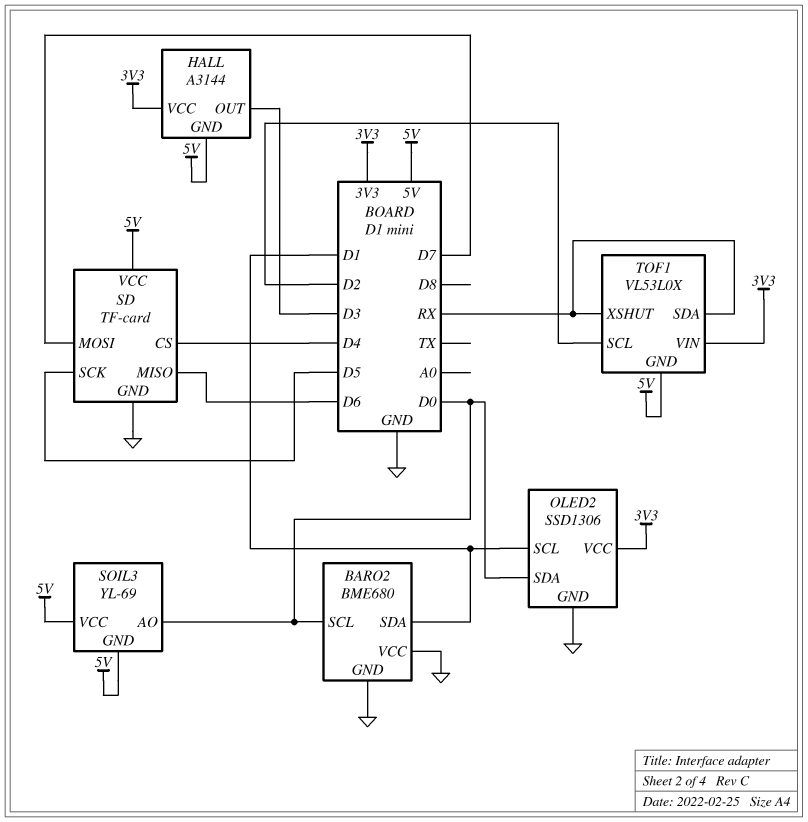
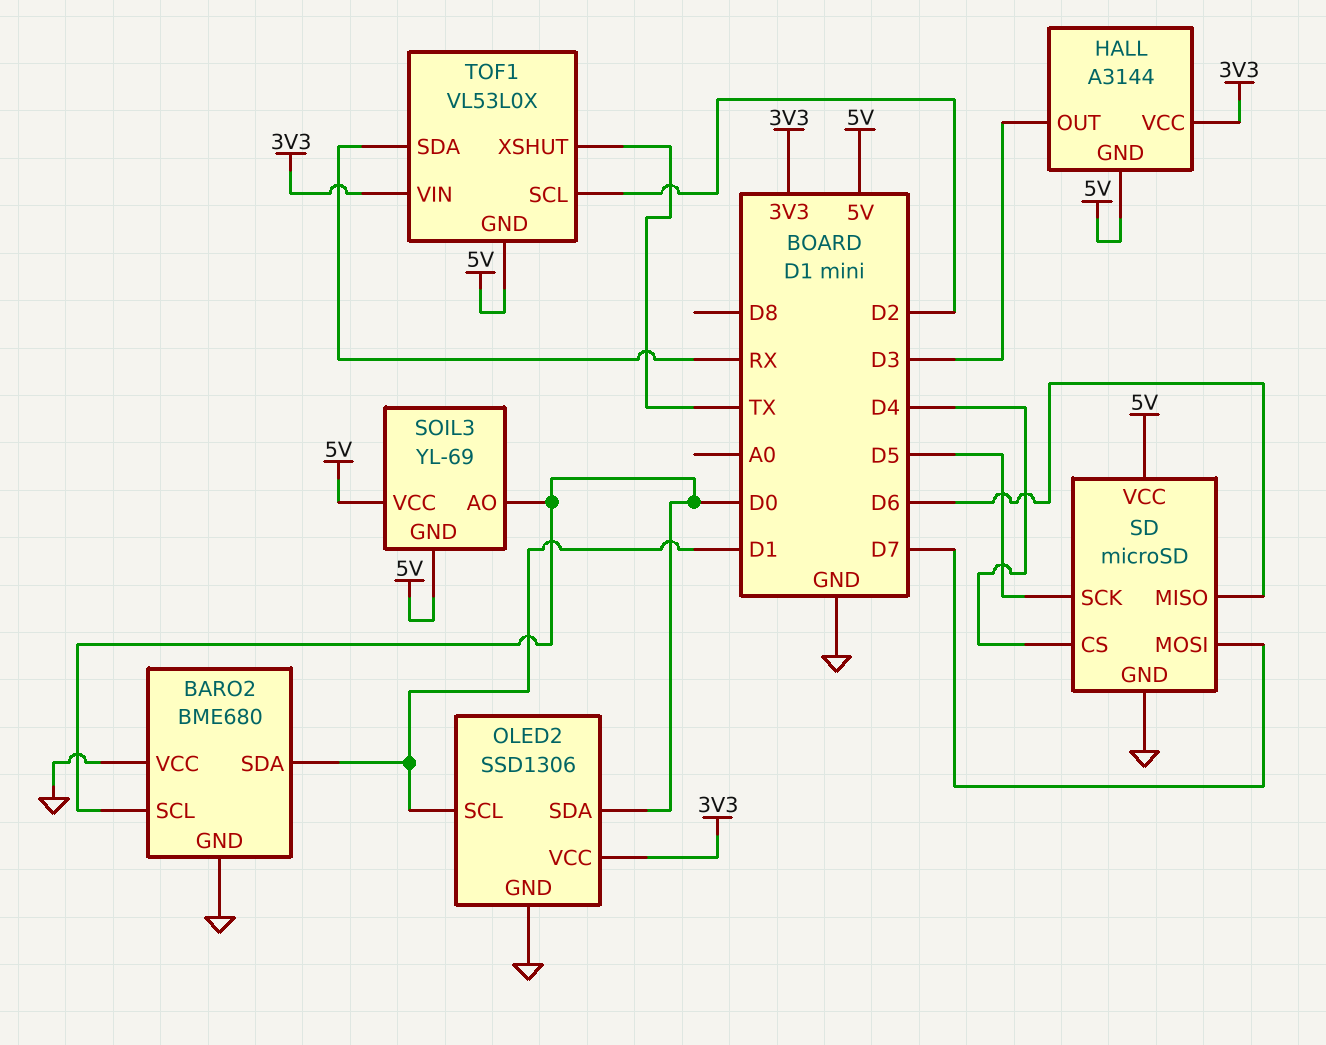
SD: TF-card -> microSD
TOF1 pin XSHUT: RX -> TX

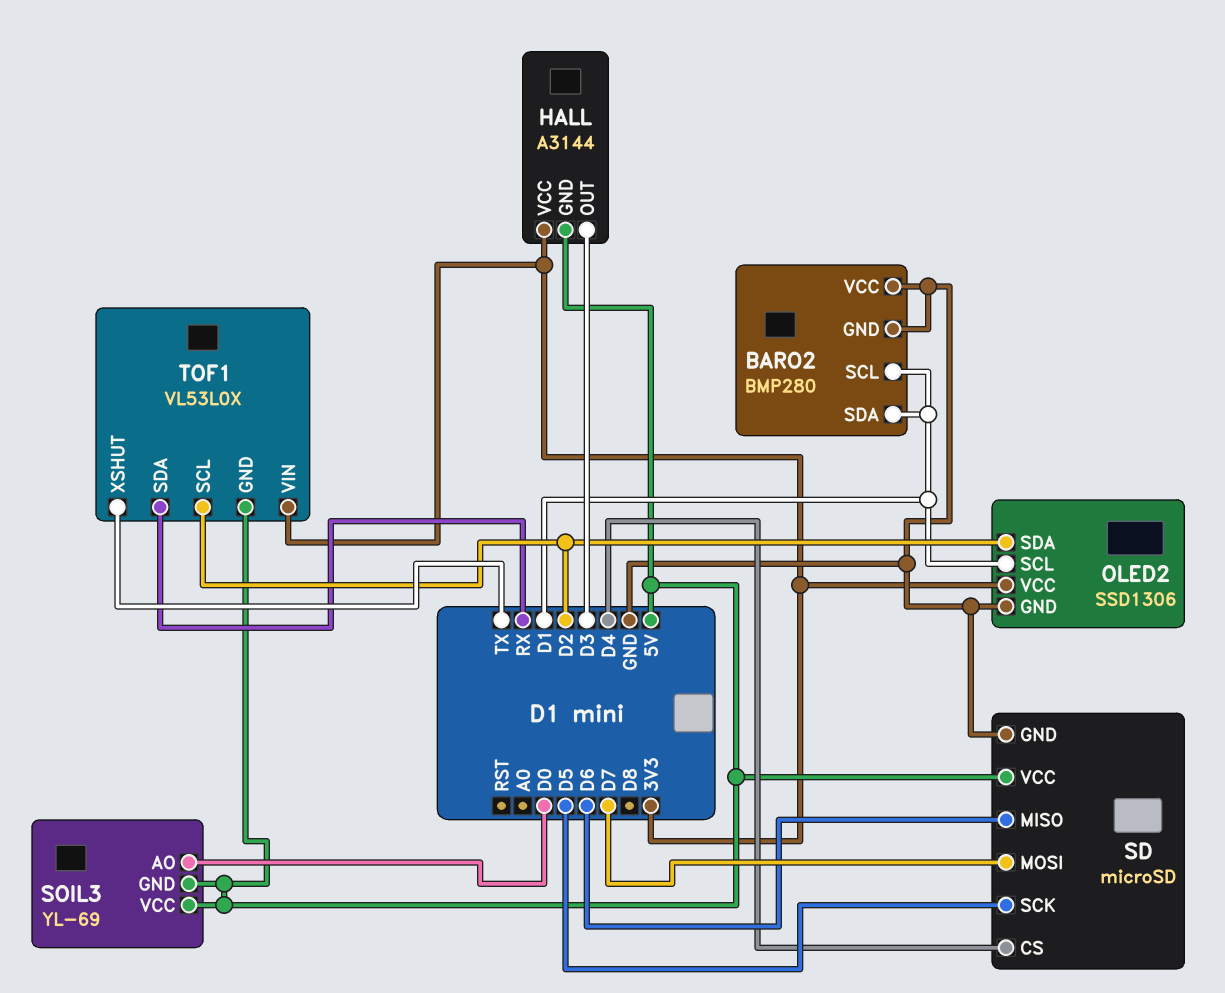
BARO2: BME680 -> BMP280
BARO2 pin SCL: D0 -> D1
OLED2 pin SDA: D0 -> D2

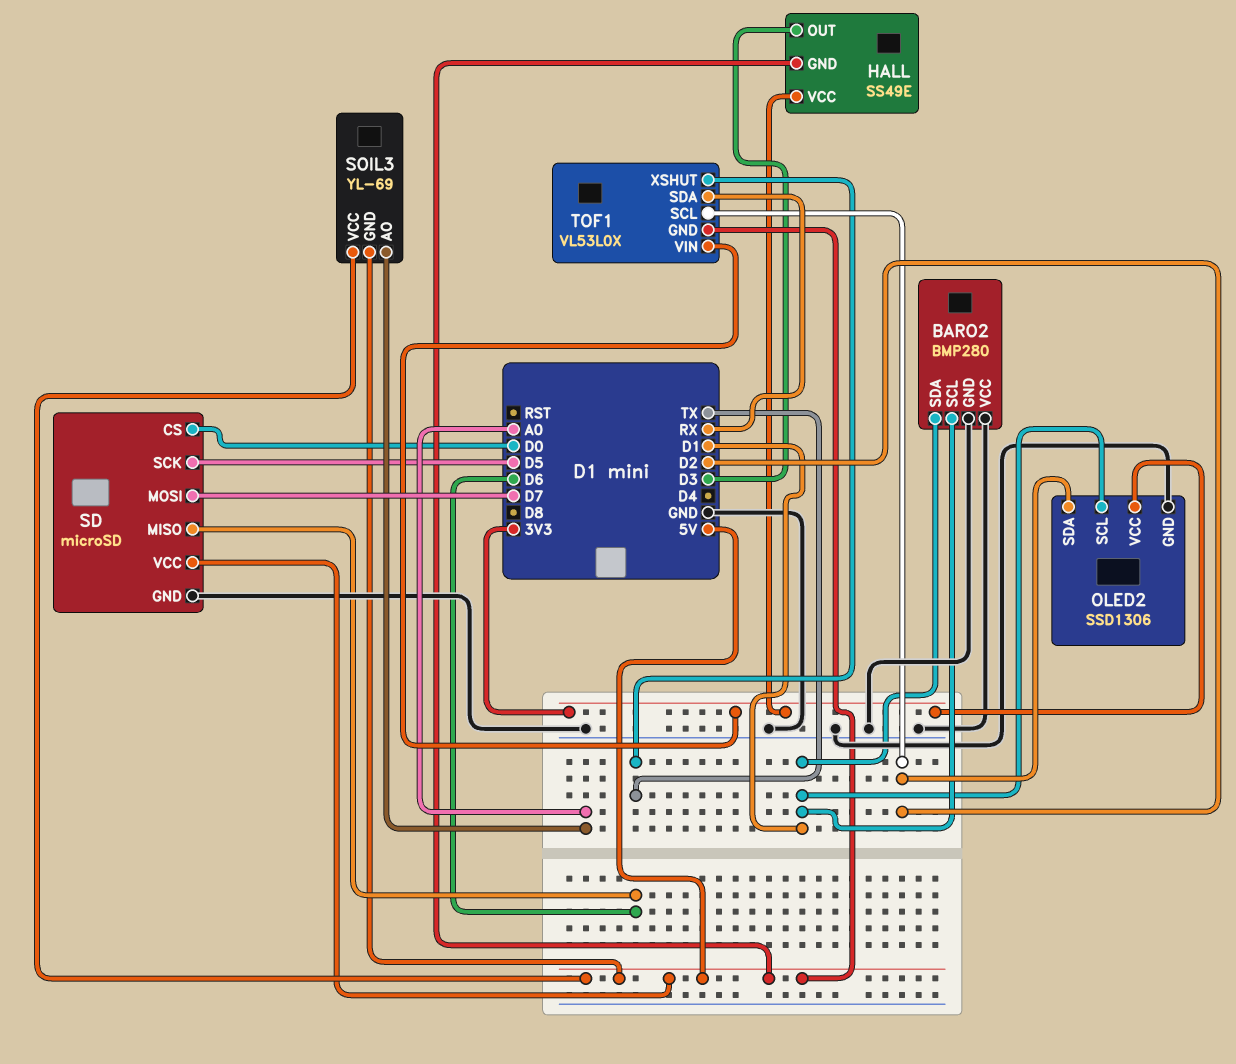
HALL: A3144 -> SS49E
SD pin CS: D4 -> D0
SOIL3 pin AO: D0 -> A0

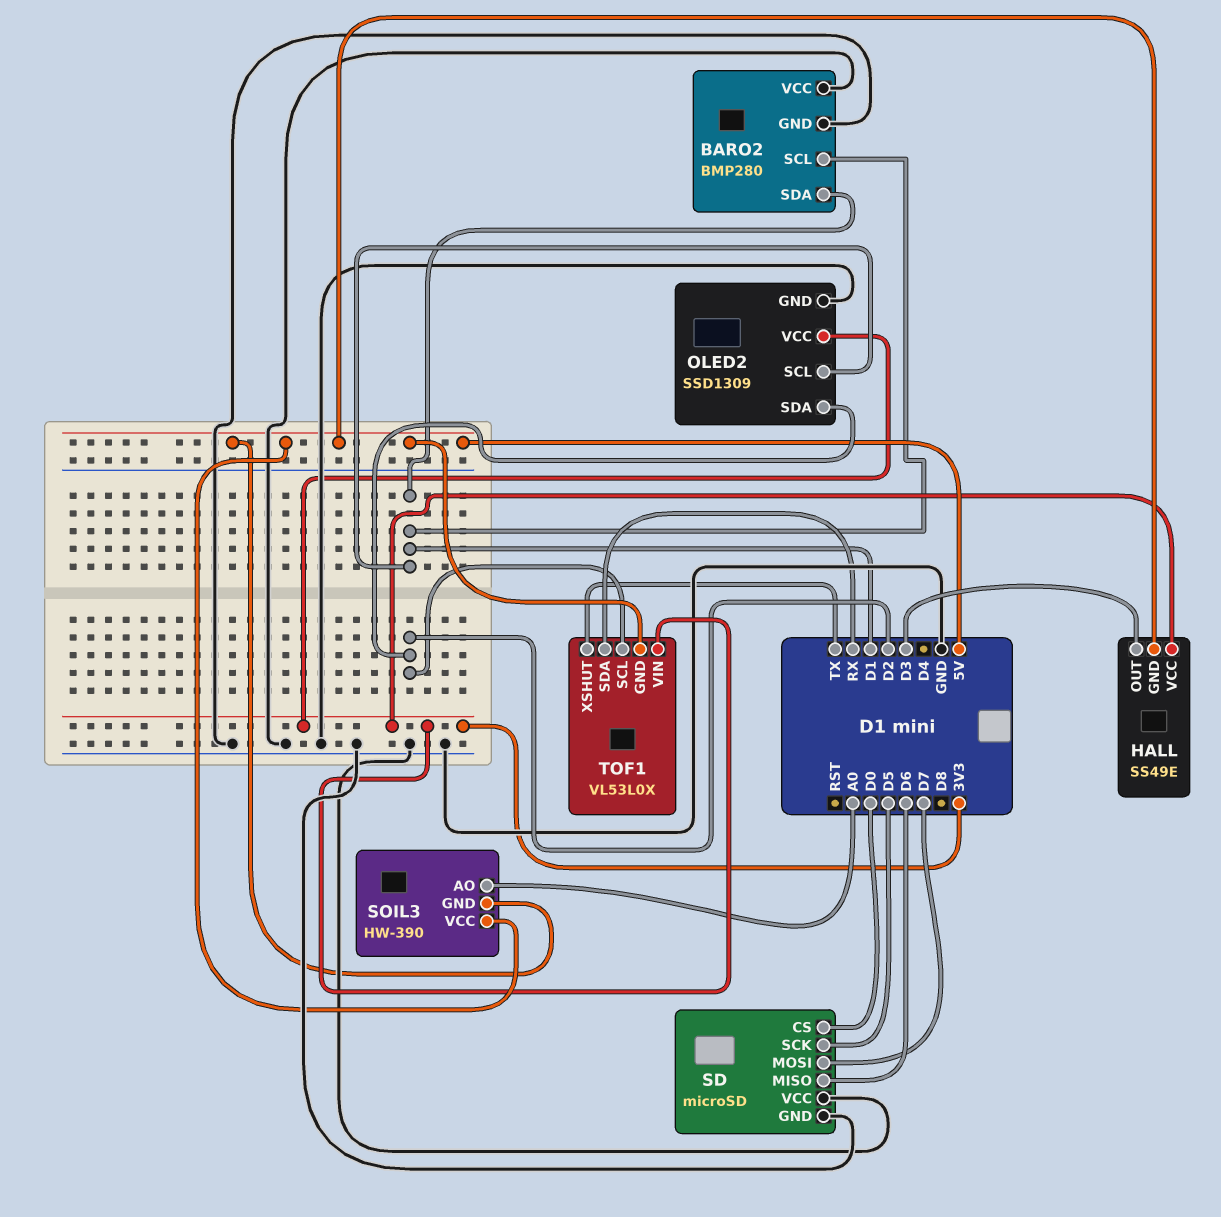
OLED2: SSD1306 -> SSD1309
SD pin VCC: 5V -> GND
SOIL3: YL-69 -> HW-390

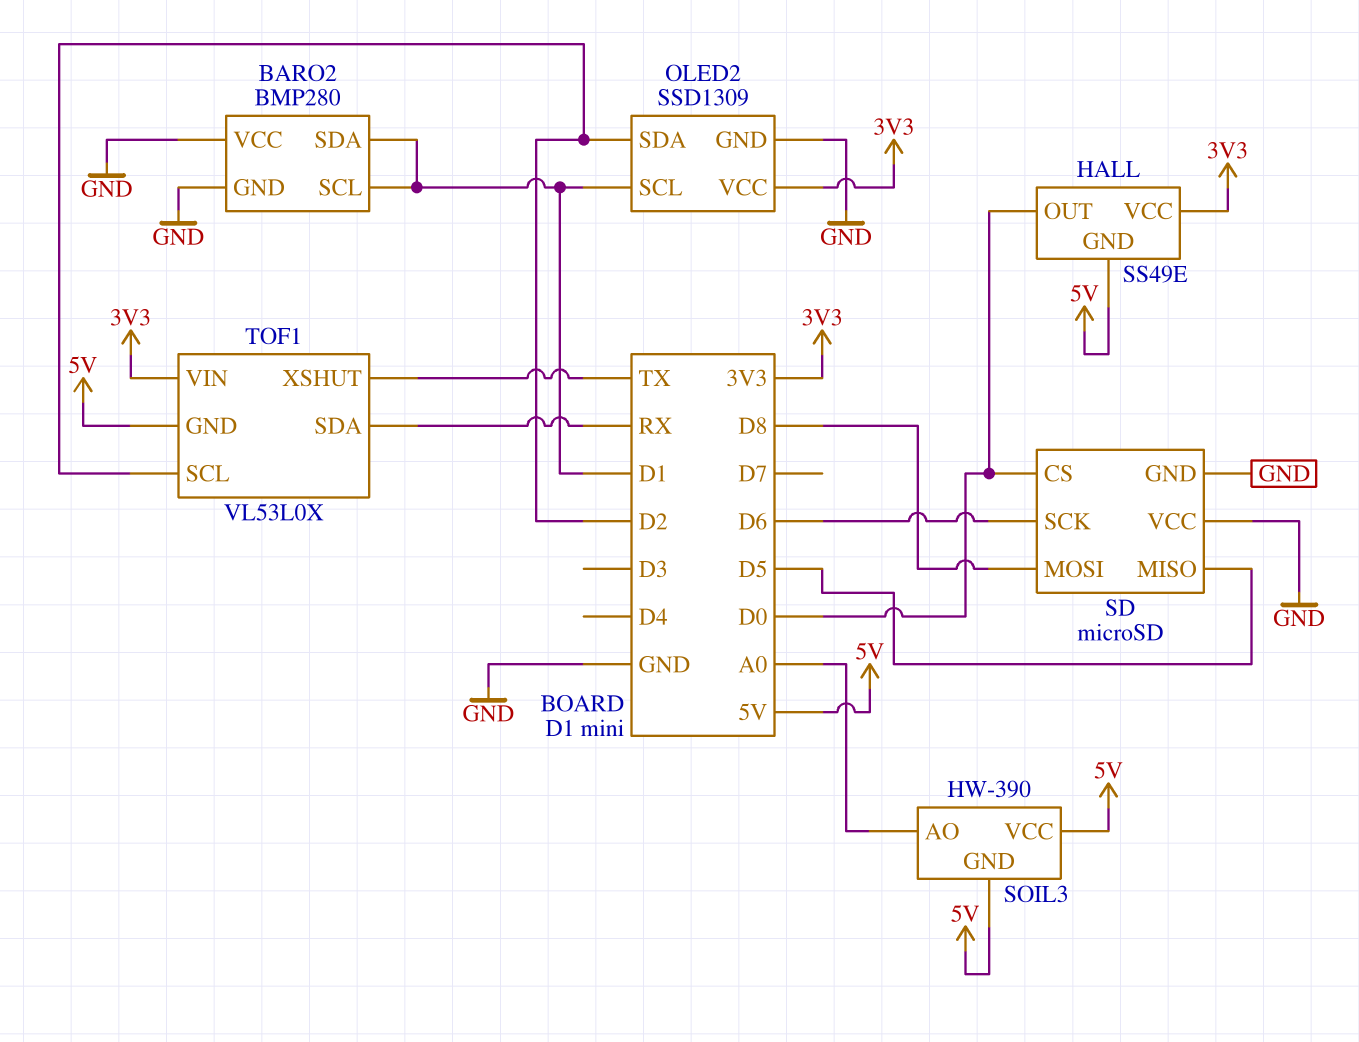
HALL pin OUT: D3 -> D0
SD pin MISO: D6 -> D5
SD pin MOSI: D7 -> D8
SD pin SCK: D5 -> D6

